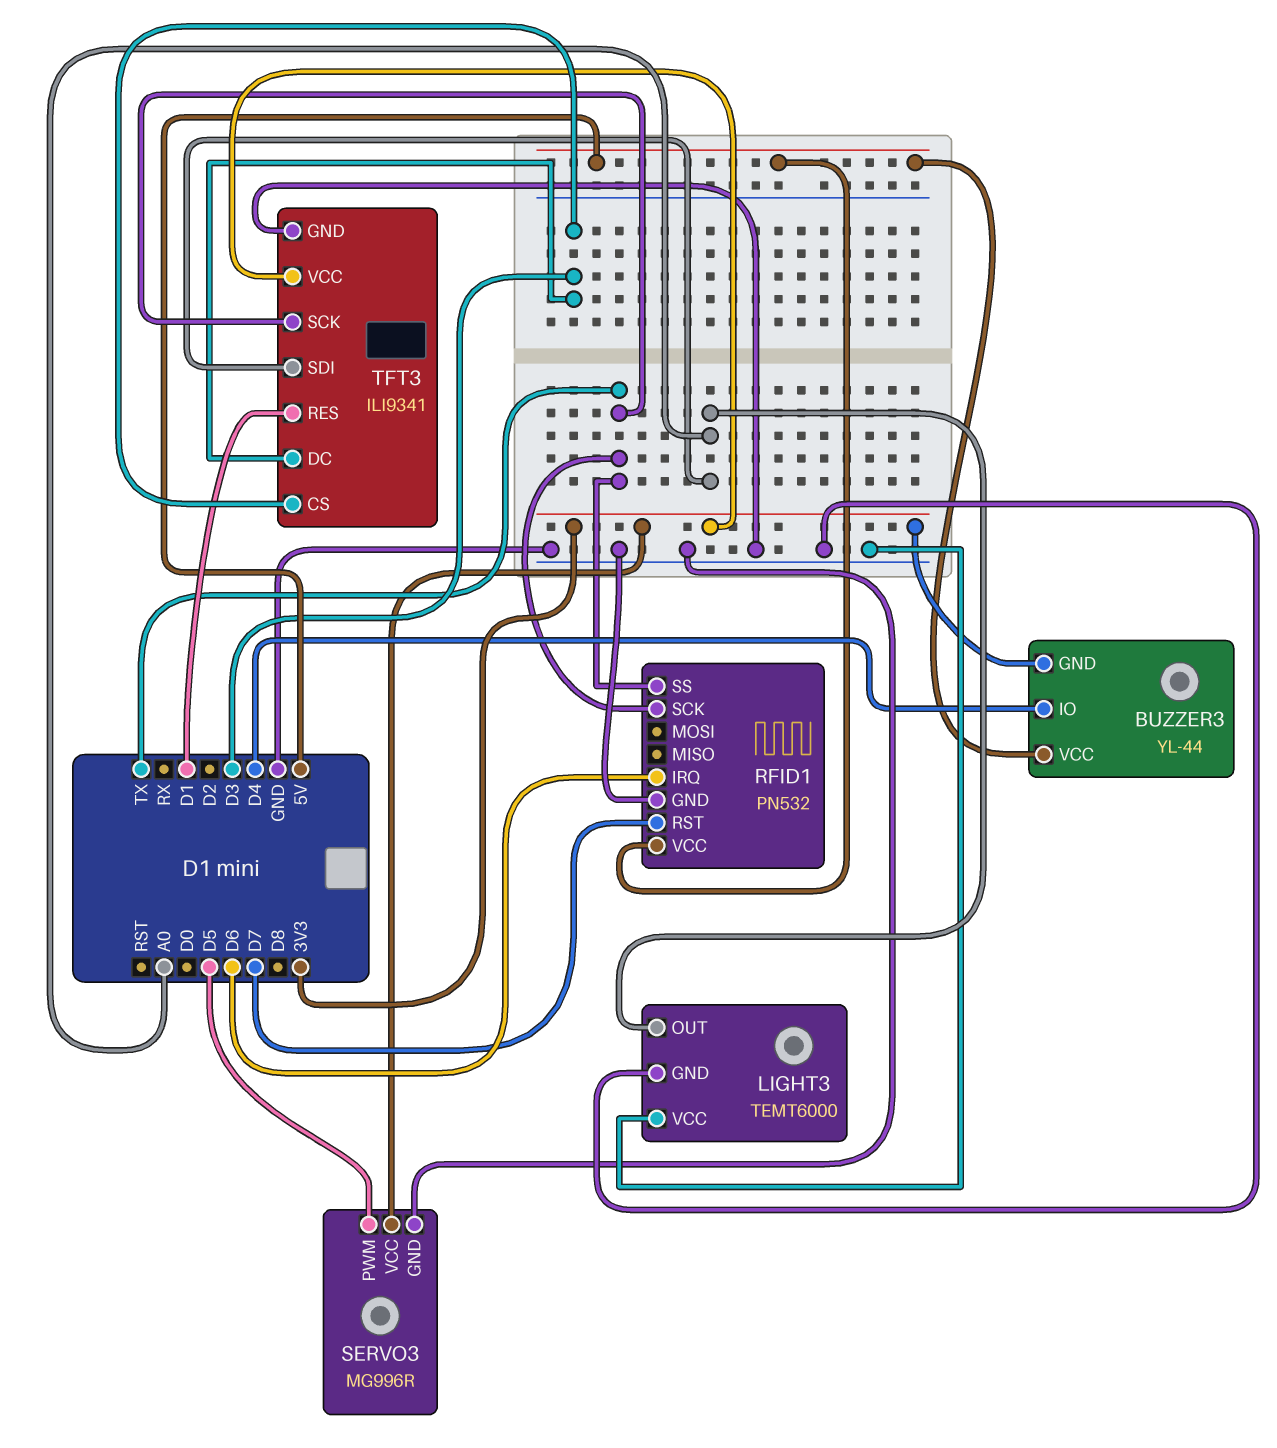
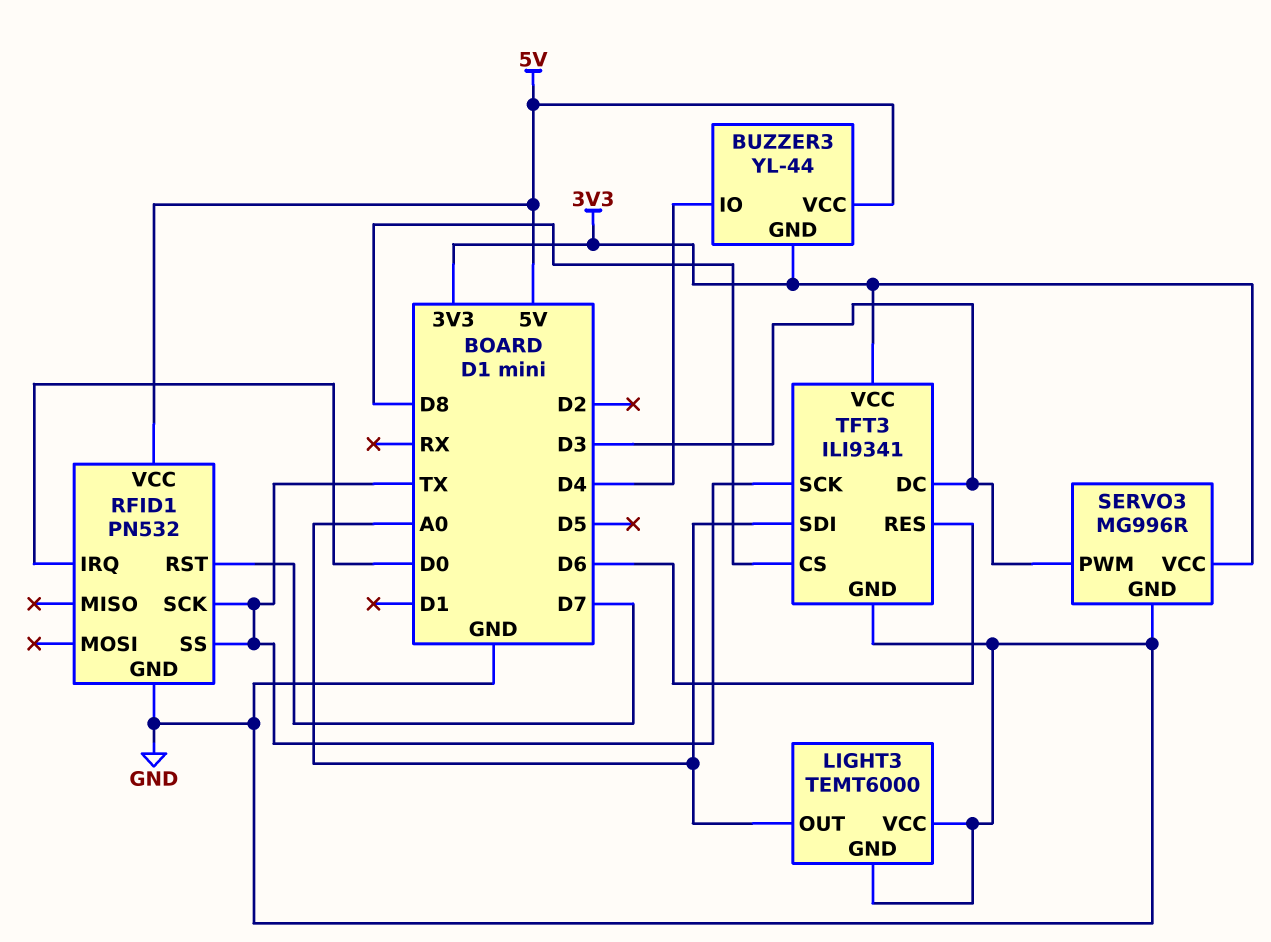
RFID1 pin IRQ: D6 -> D0
SERVO3 pin PWM: D5 -> D3
TFT3 pin CS: D3 -> D8
TFT3 pin RES: D1 -> D6

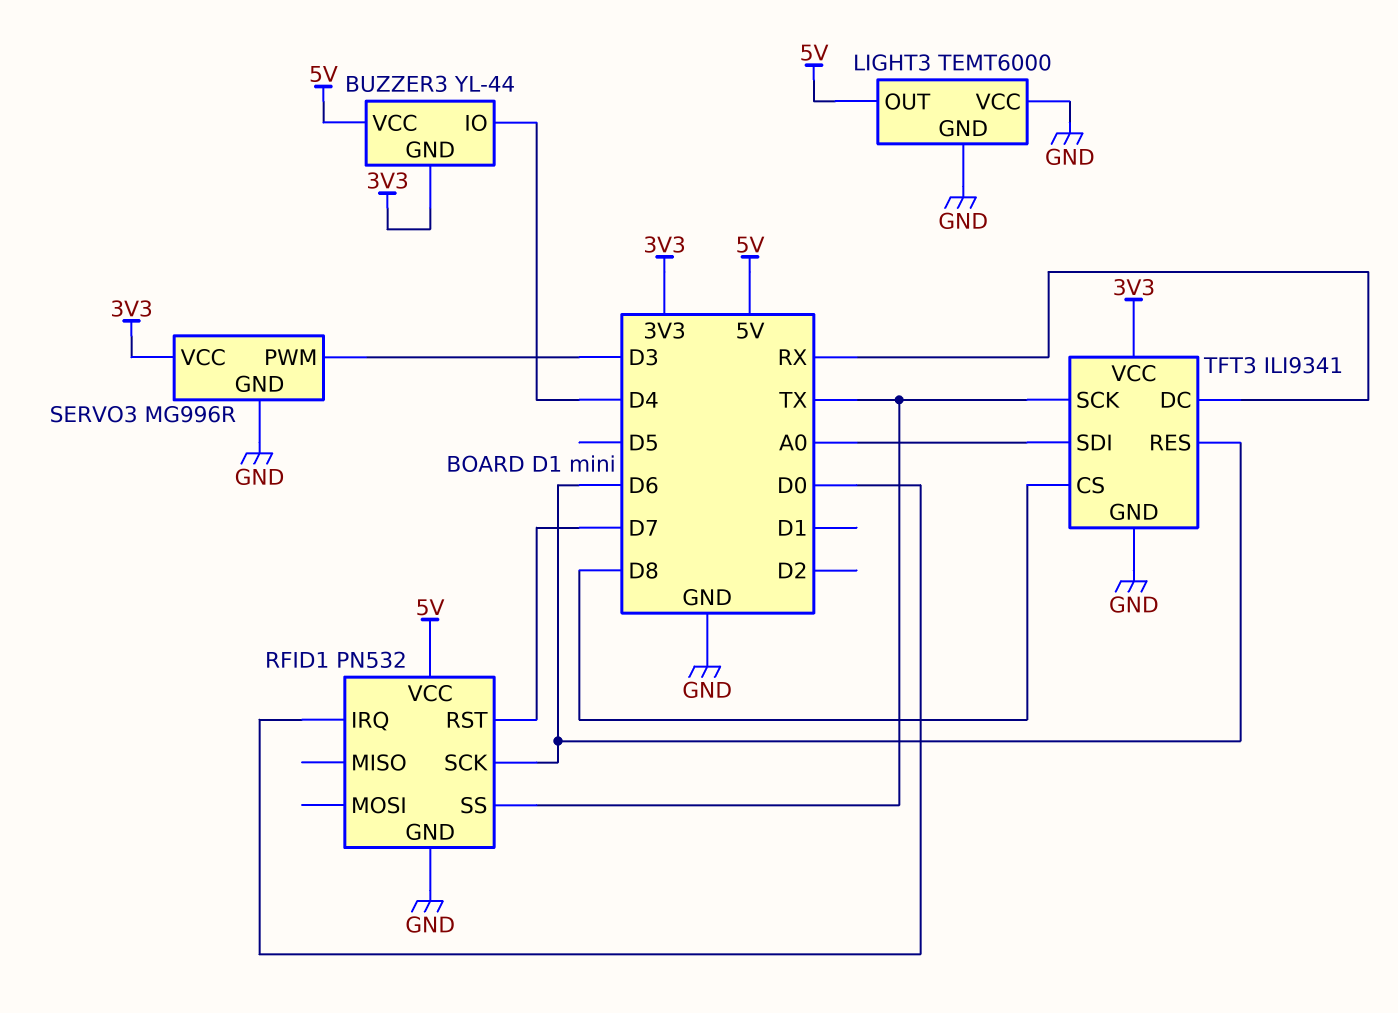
LIGHT3 pin OUT: A0 -> 5V
RFID1 pin SCK: TX -> D6
TFT3 pin DC: D3 -> RX

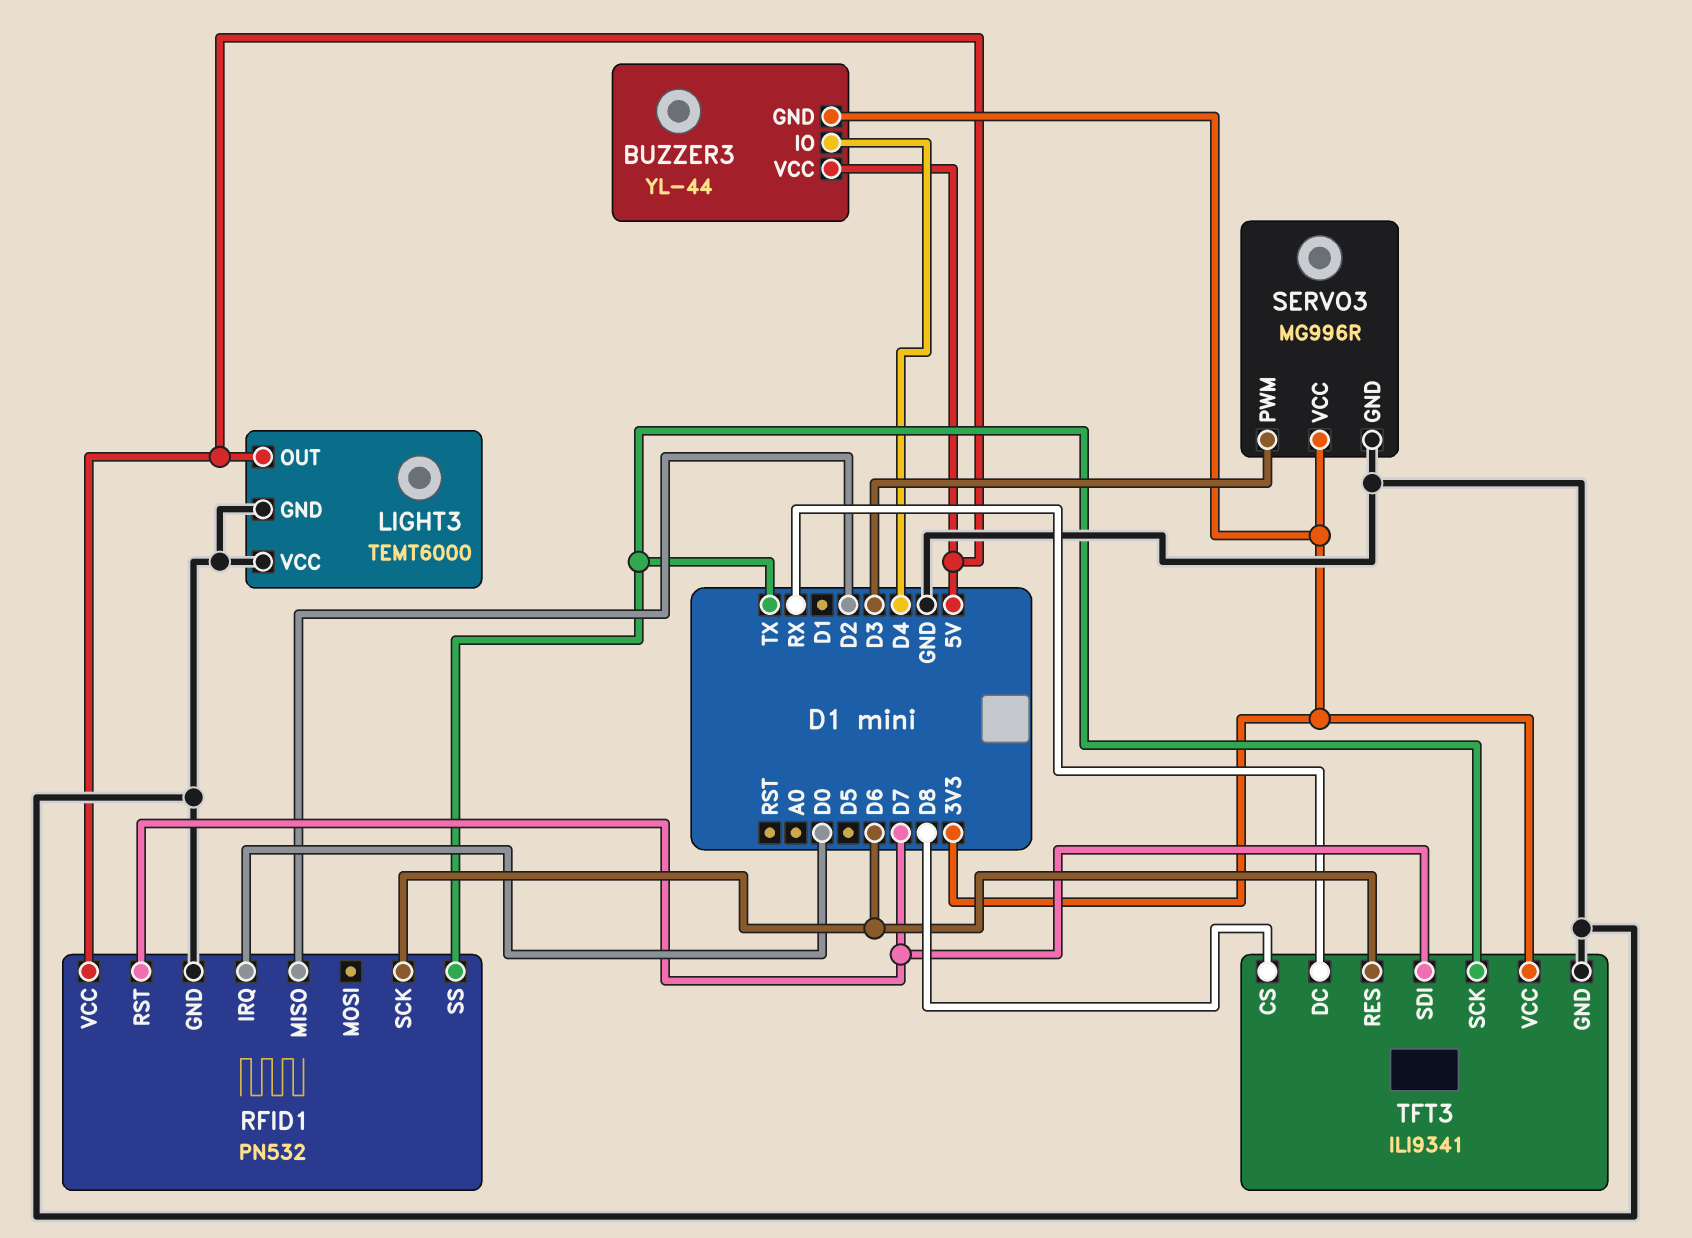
RFID1 pin MISO: none -> D2
TFT3 pin SDI: A0 -> D7

